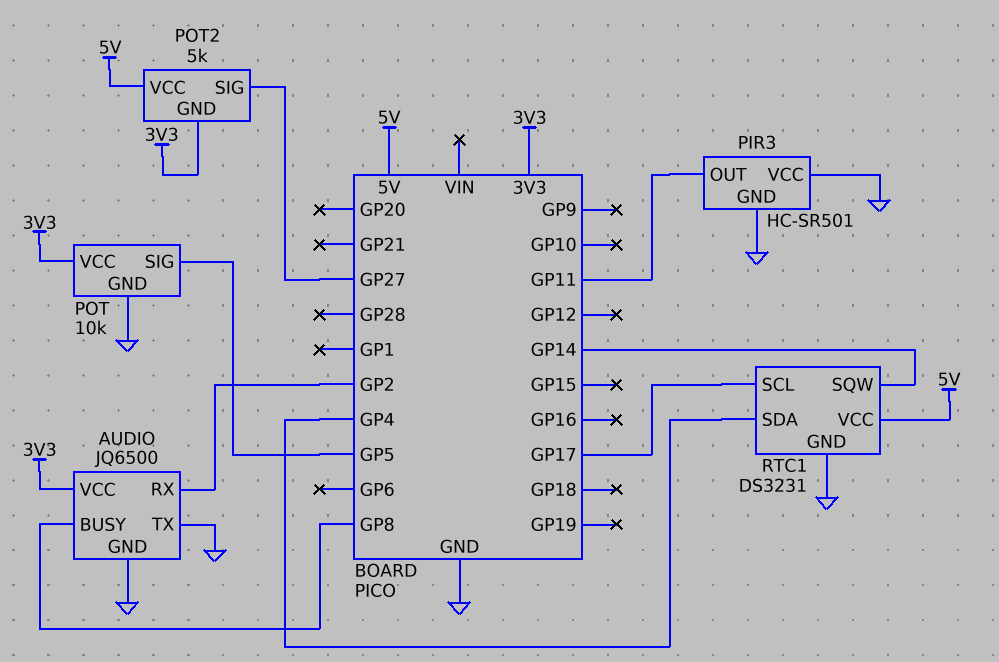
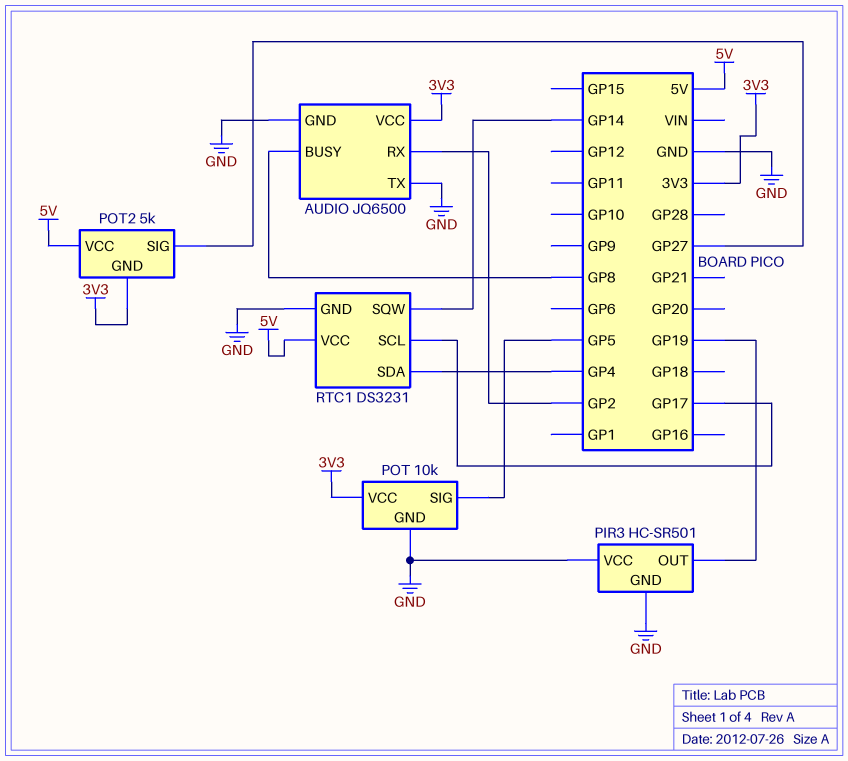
PIR3 pin OUT: GP11 -> GP19

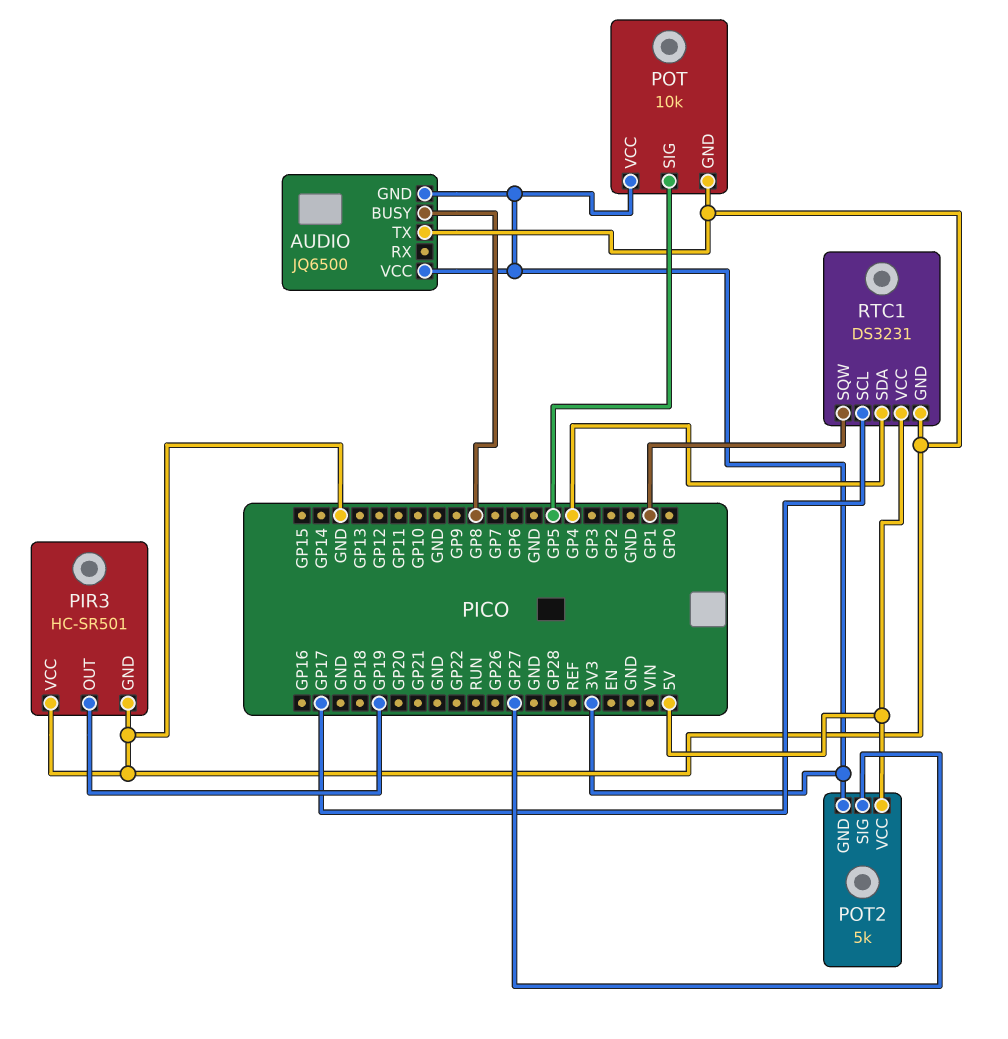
AUDIO pin GND: GND -> 3V3
AUDIO pin RX: GP2 -> none
RTC1 pin SQW: GP14 -> GP1

